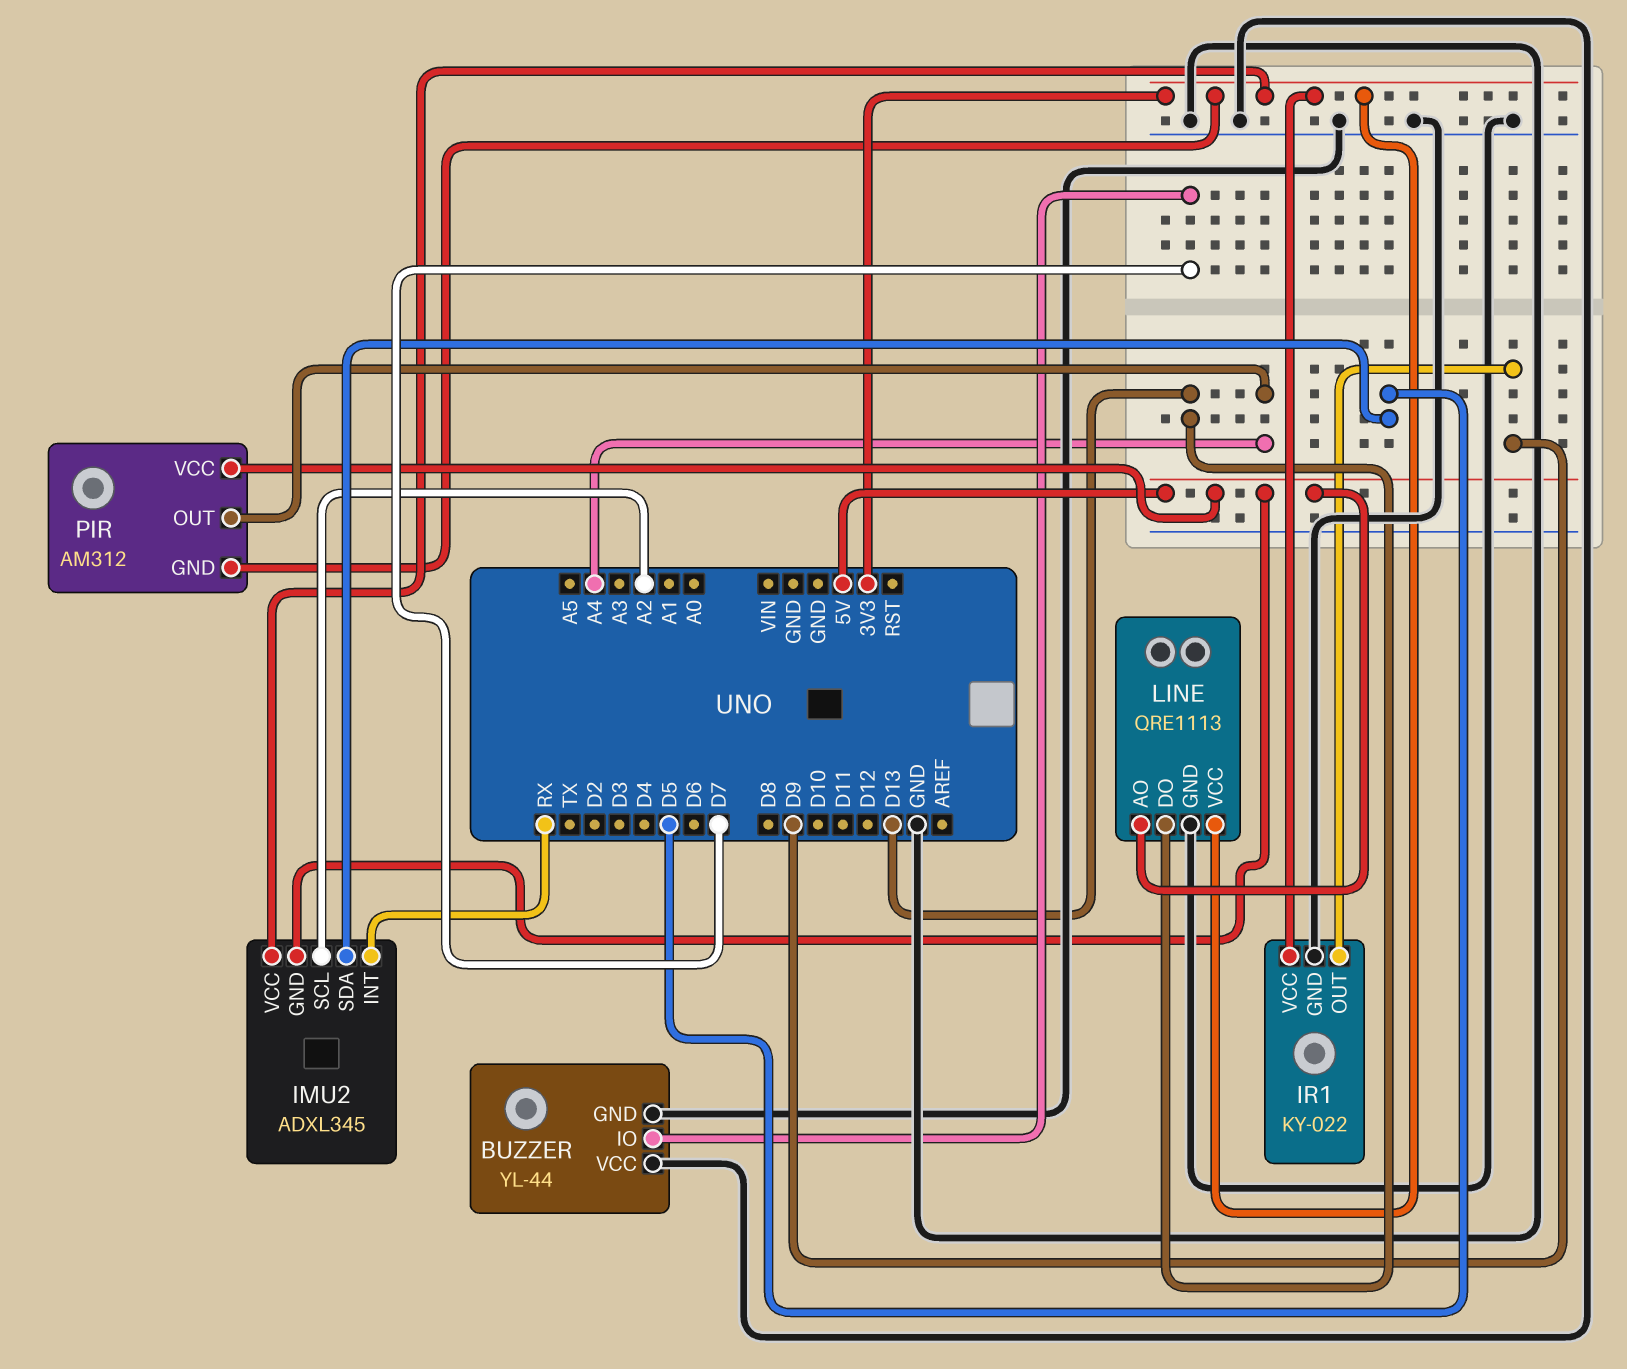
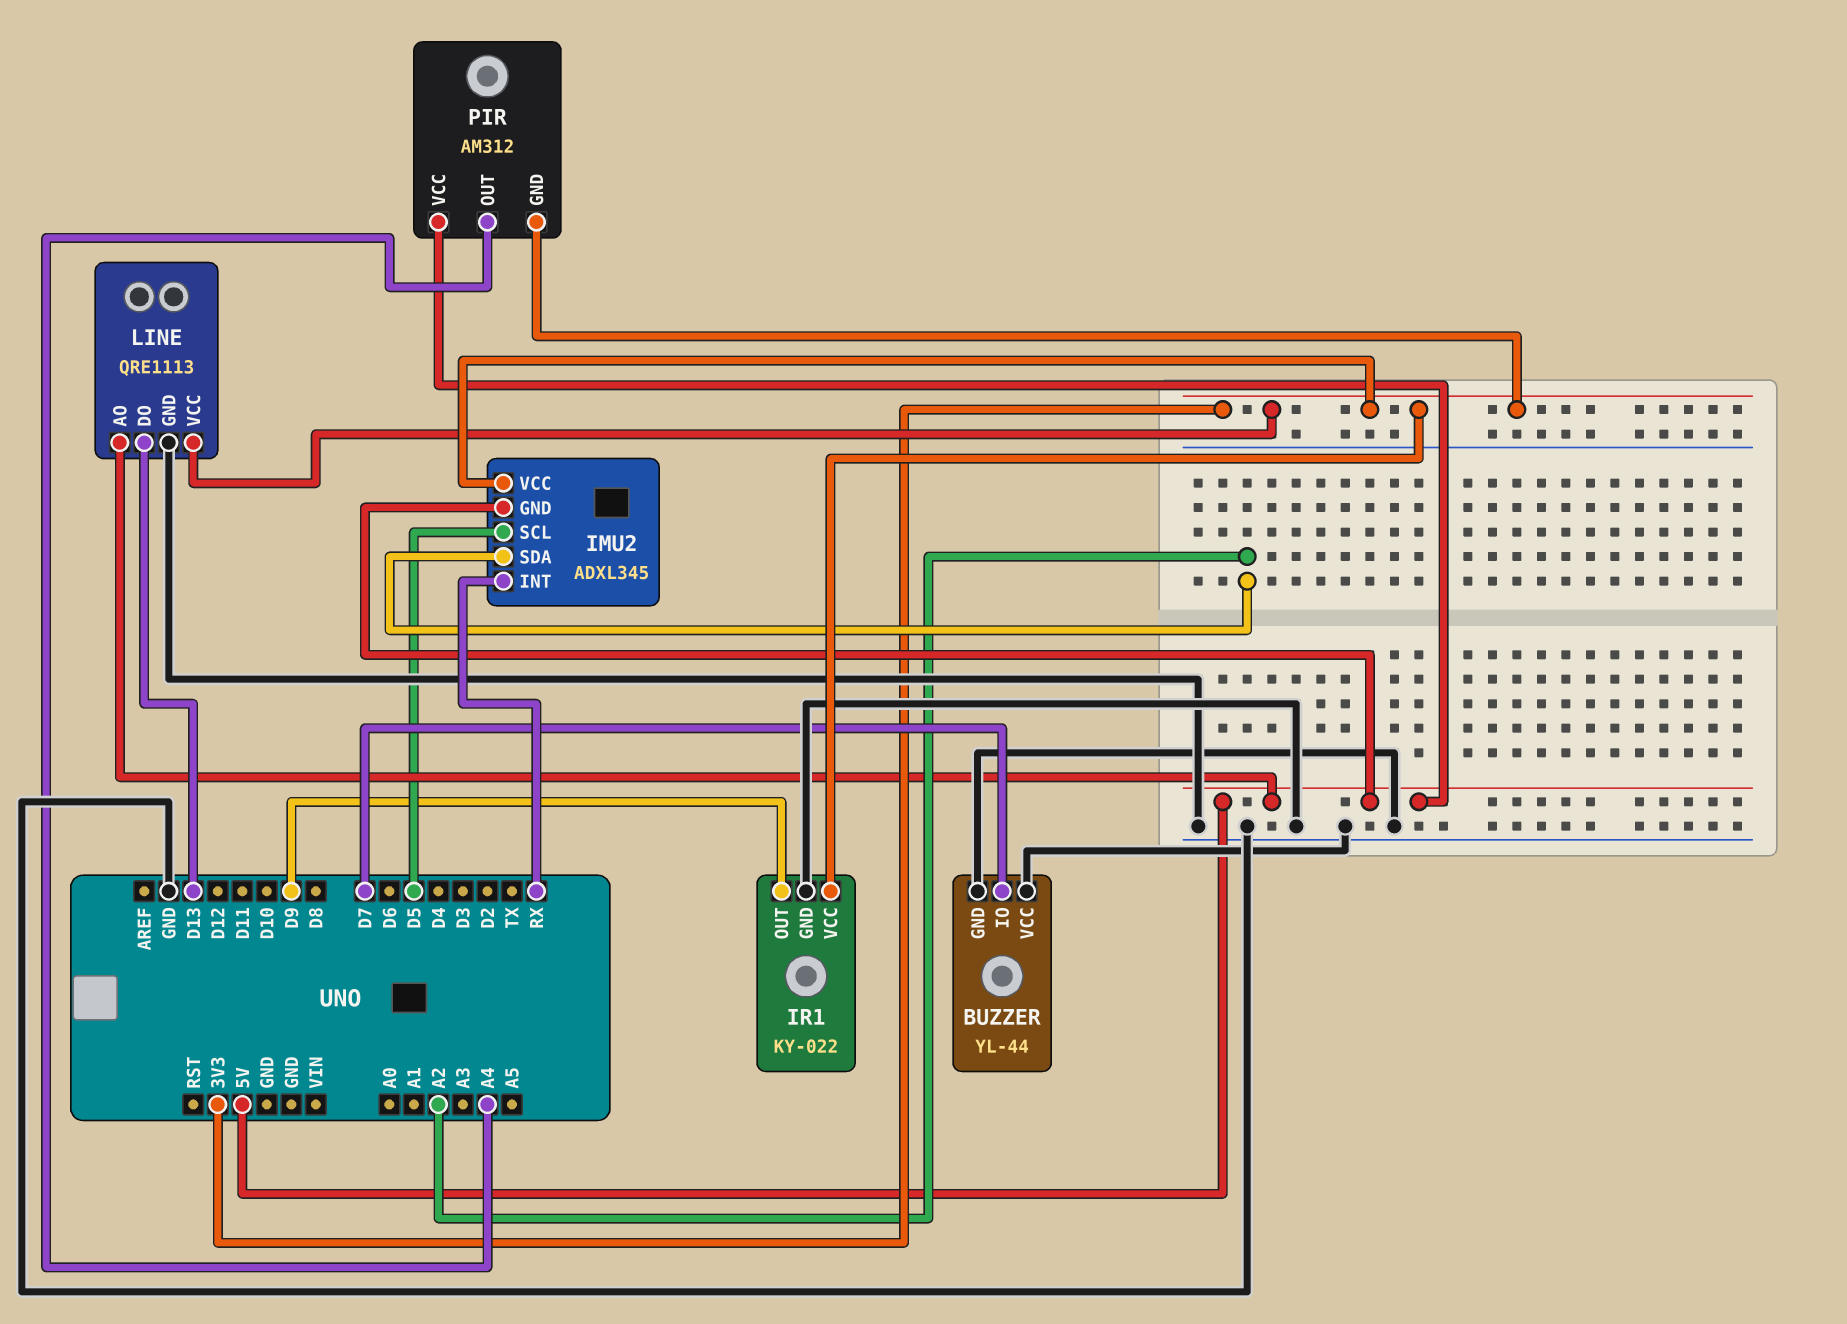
IMU2 pin SCL: A2 -> D5
IMU2 pin SDA: D5 -> A2

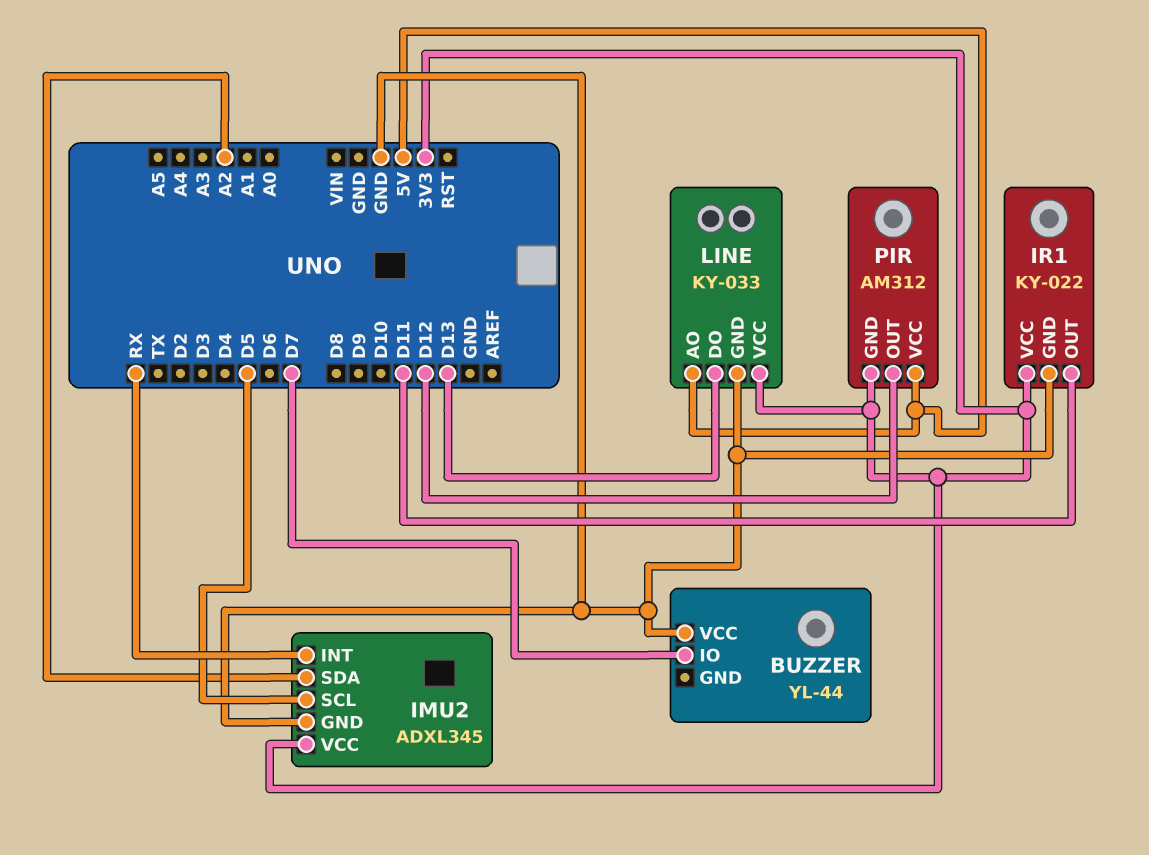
BUZZER pin GND: GND -> none
IMU2 pin GND: 5V -> GND
IR1 pin OUT: D9 -> D11
LINE: QRE1113 -> KY-033
PIR pin OUT: A4 -> D12

